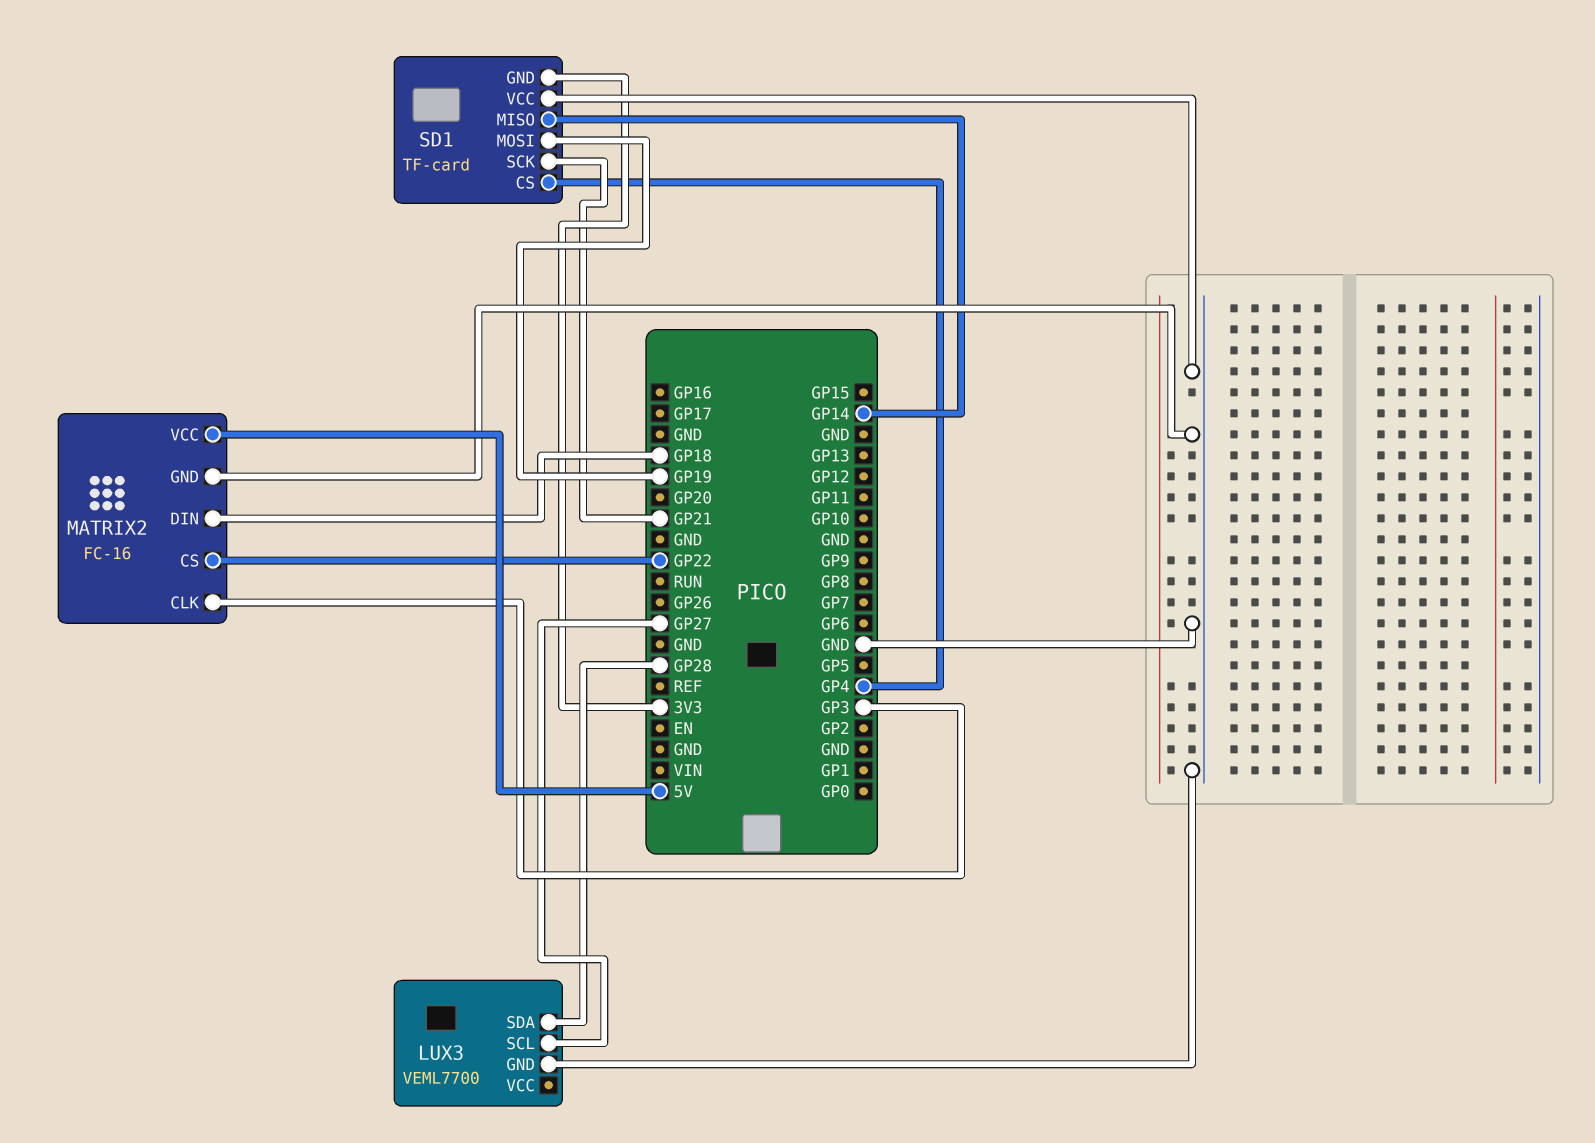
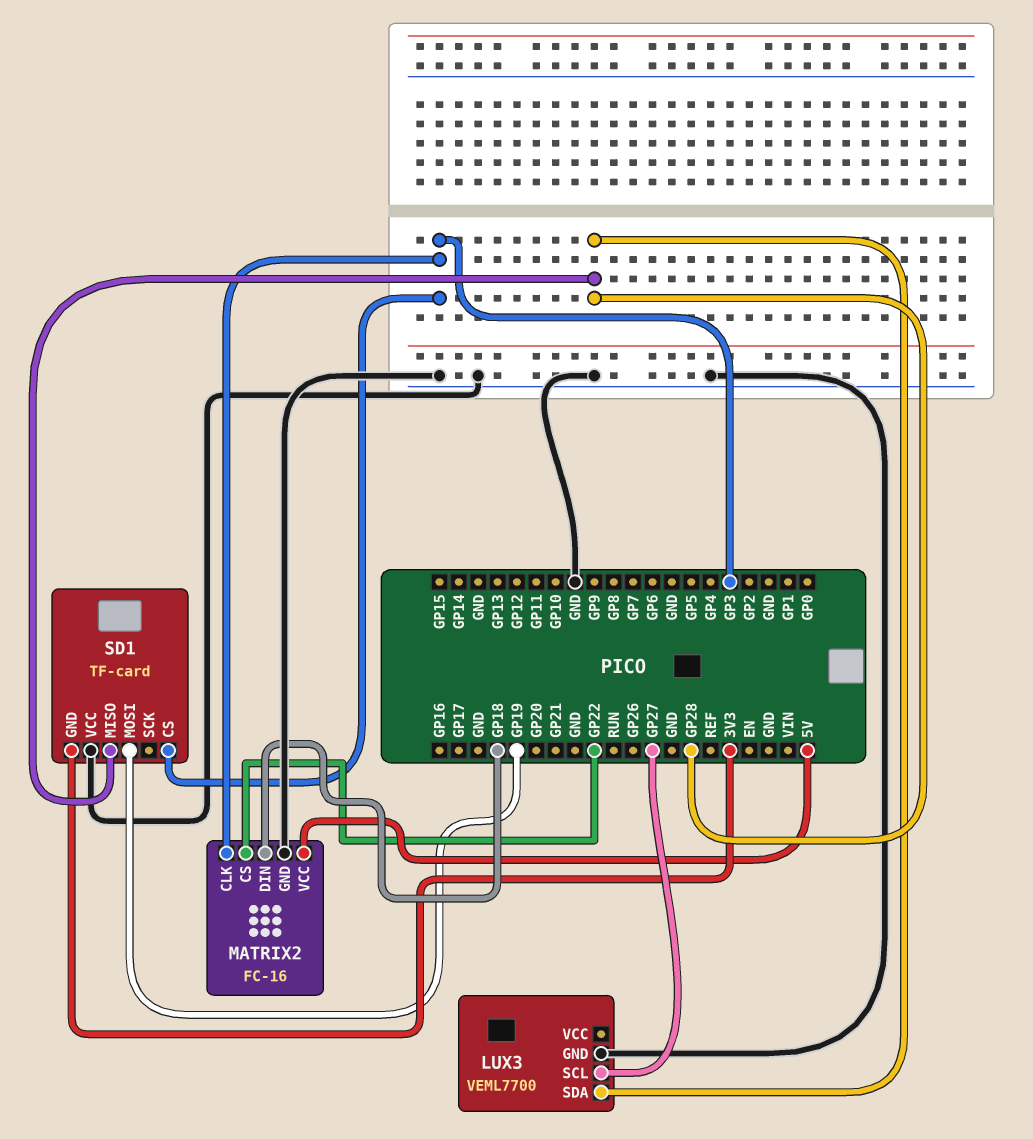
SD1 pin CS: GP4 -> GP3
SD1 pin MISO: GP14 -> GP28
SD1 pin SCK: GP21 -> none

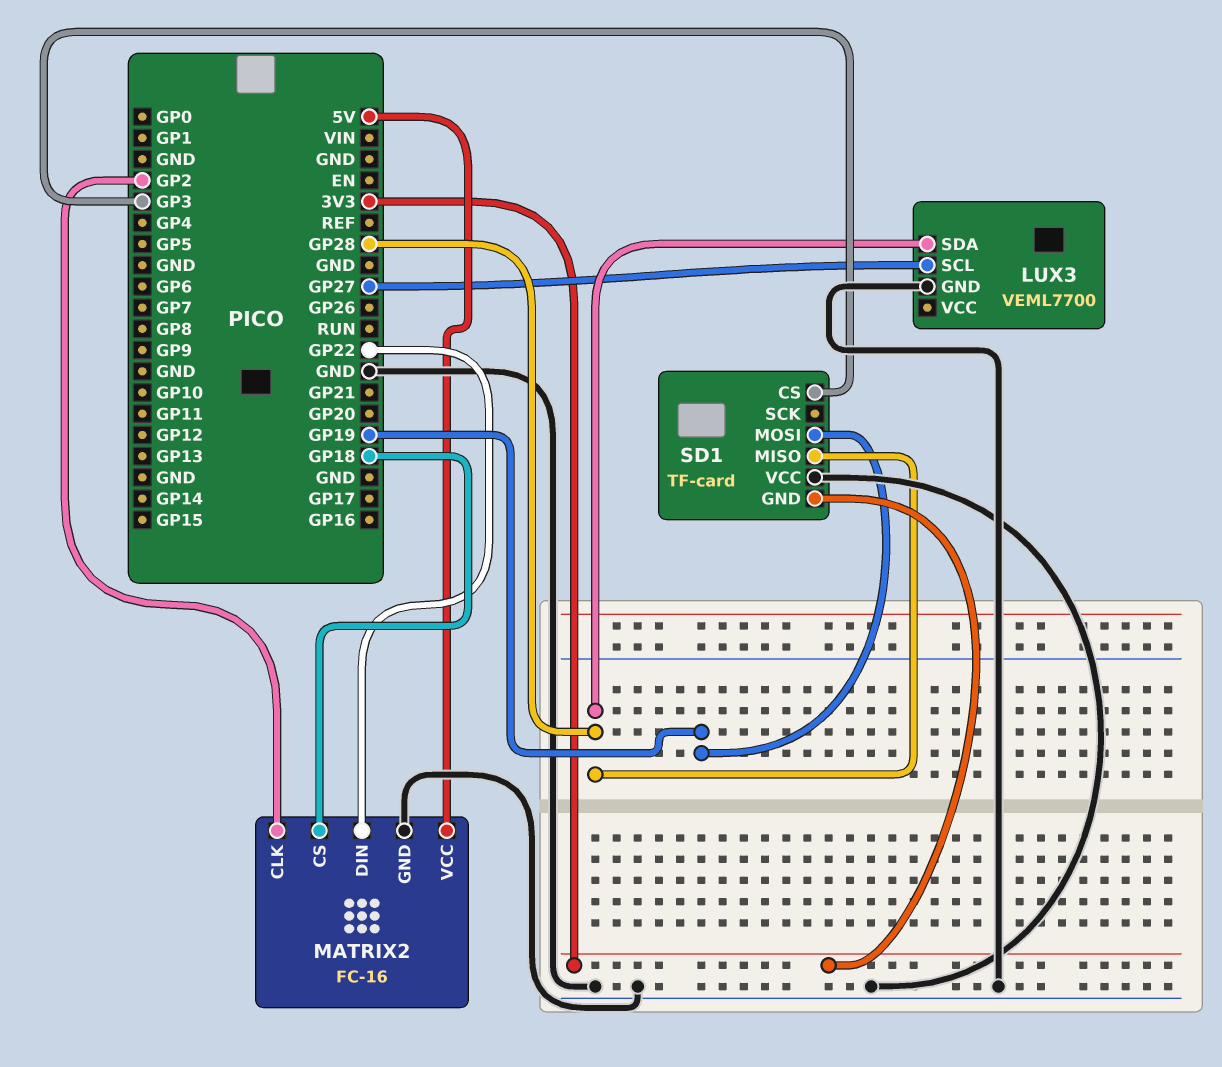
MATRIX2 pin CLK: GP3 -> GP2
MATRIX2 pin CS: GP22 -> GP18
MATRIX2 pin DIN: GP18 -> GP22

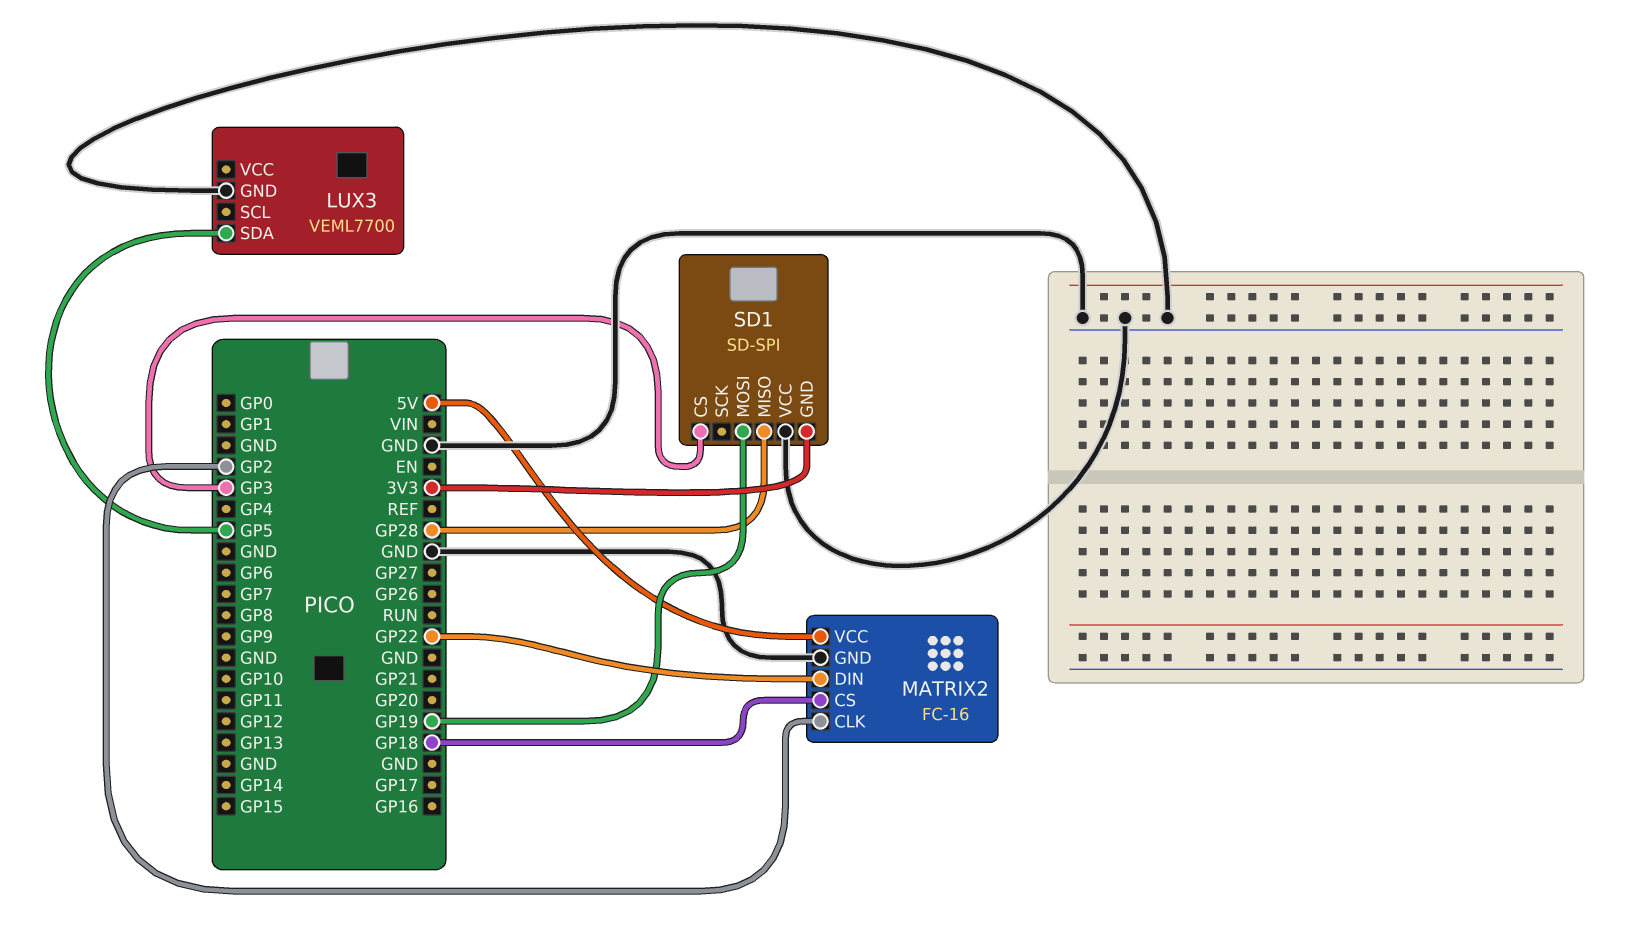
LUX3 pin SCL: GP27 -> none
LUX3 pin SDA: GP28 -> GP5
SD1: TF-card -> SD-SPI

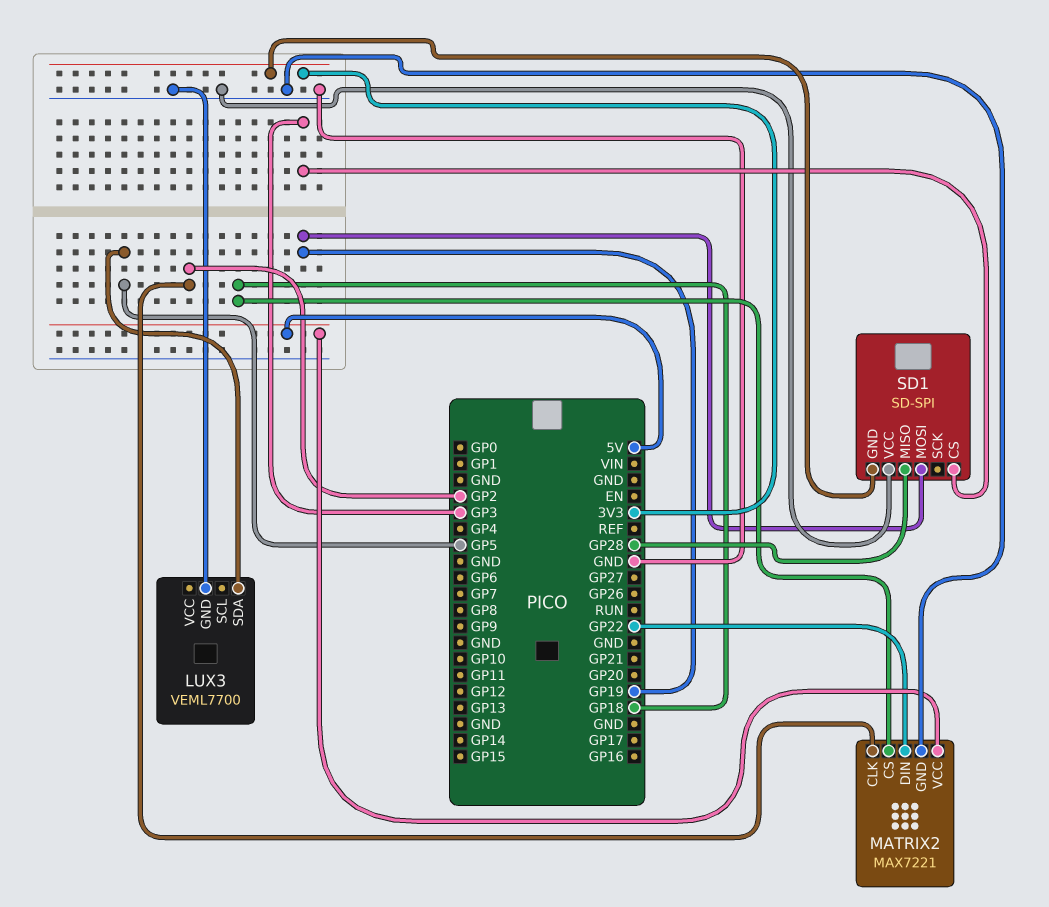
MATRIX2: FC-16 -> MAX7221

